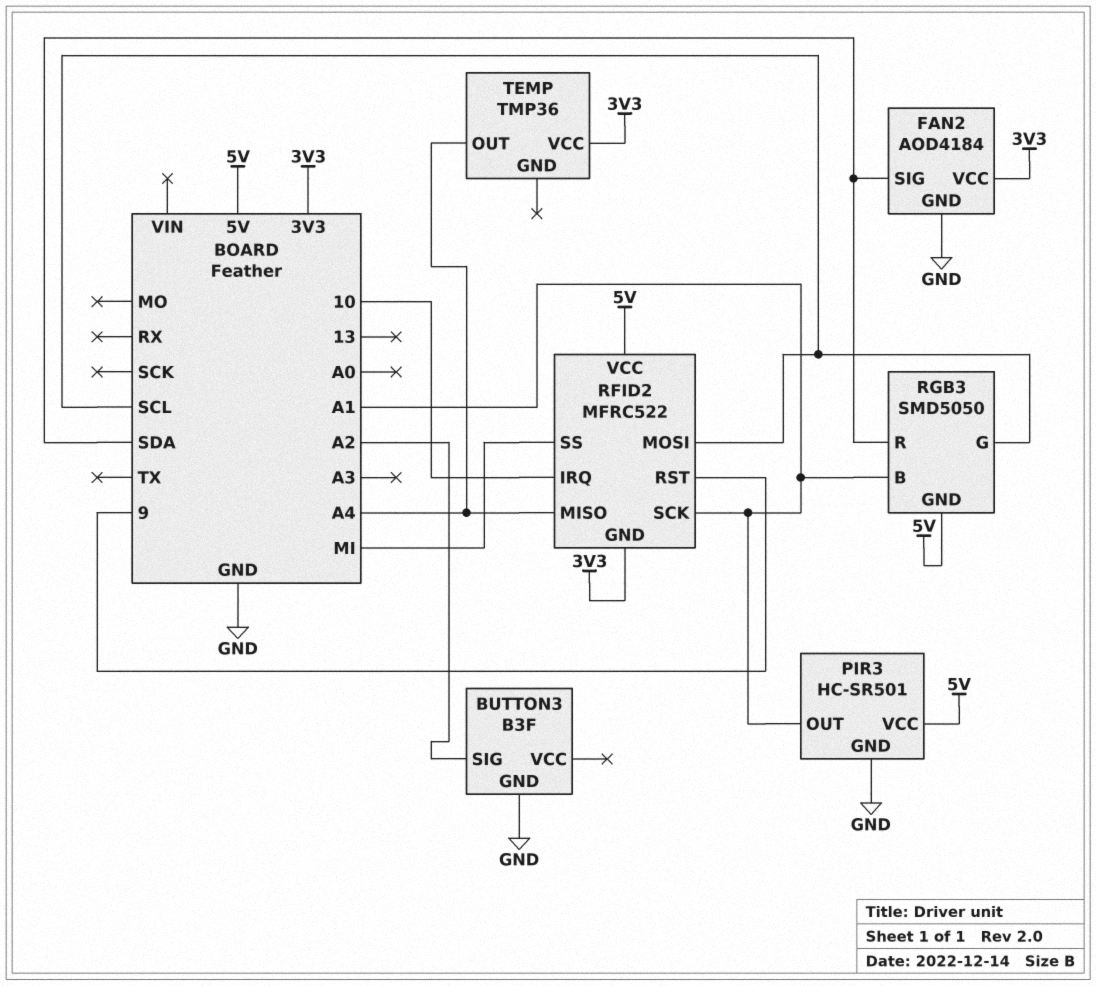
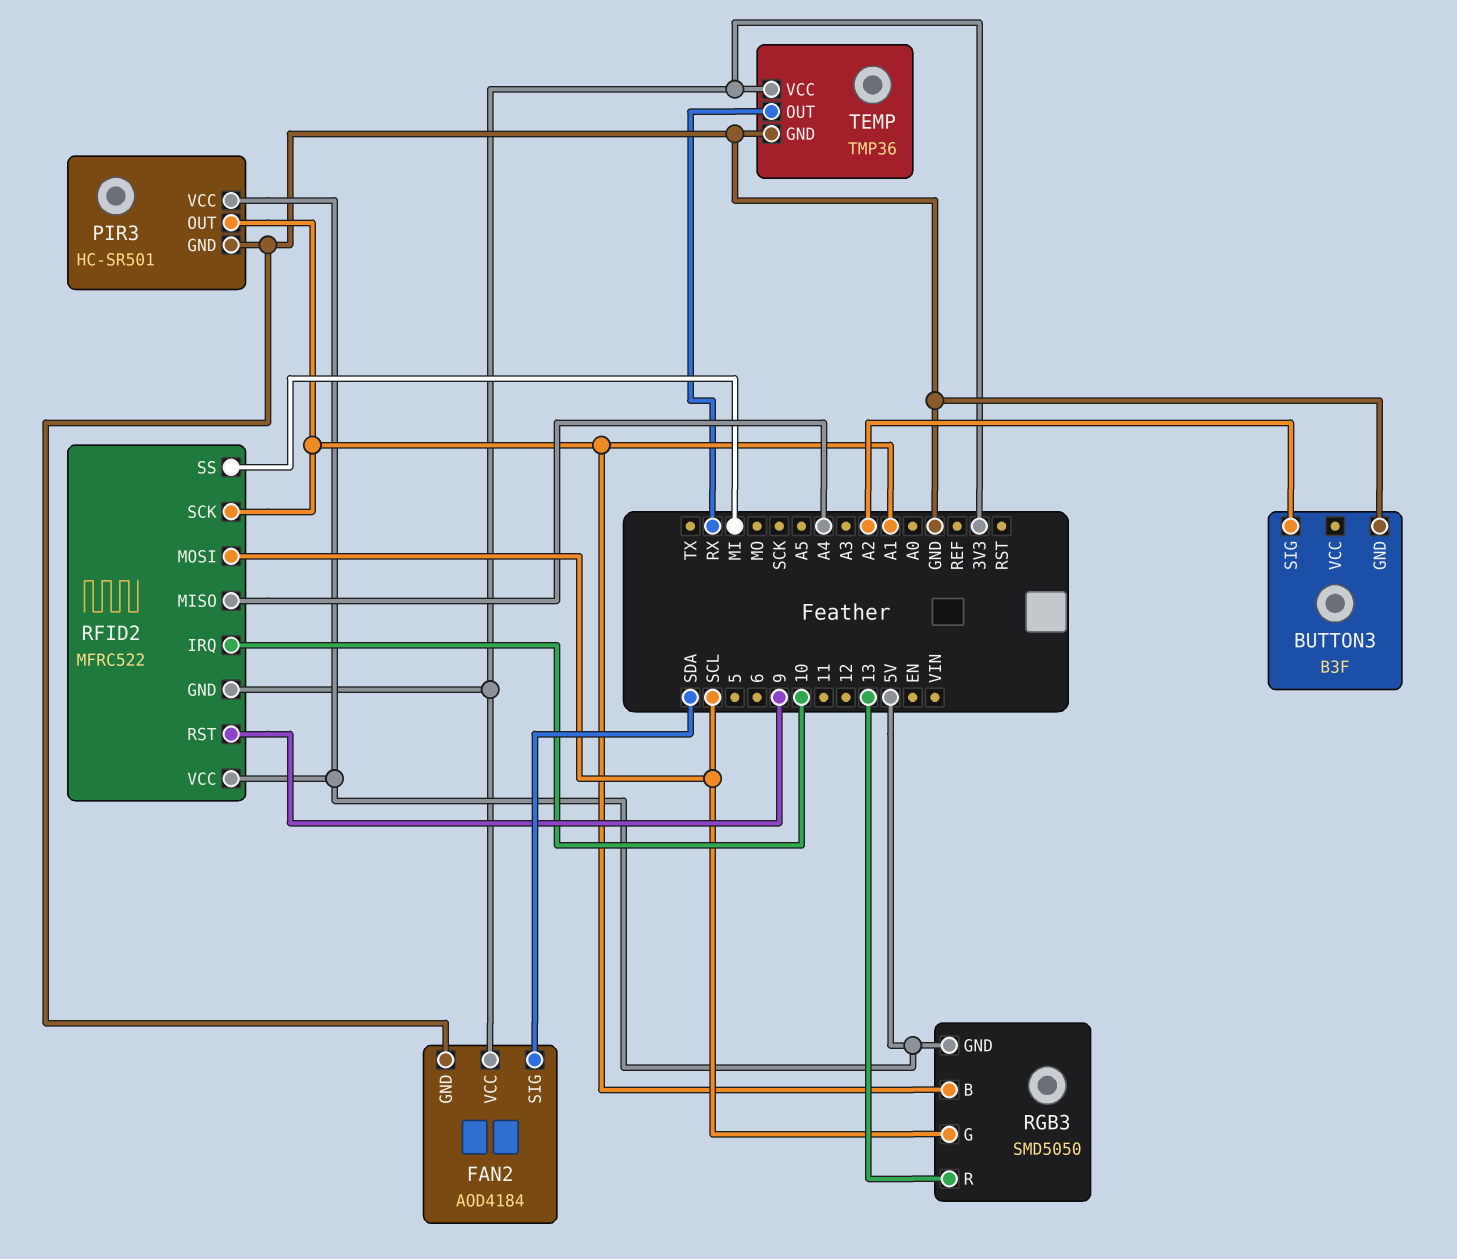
RGB3 pin R: SDA -> 13
TEMP pin GND: none -> GND
TEMP pin OUT: A4 -> RX

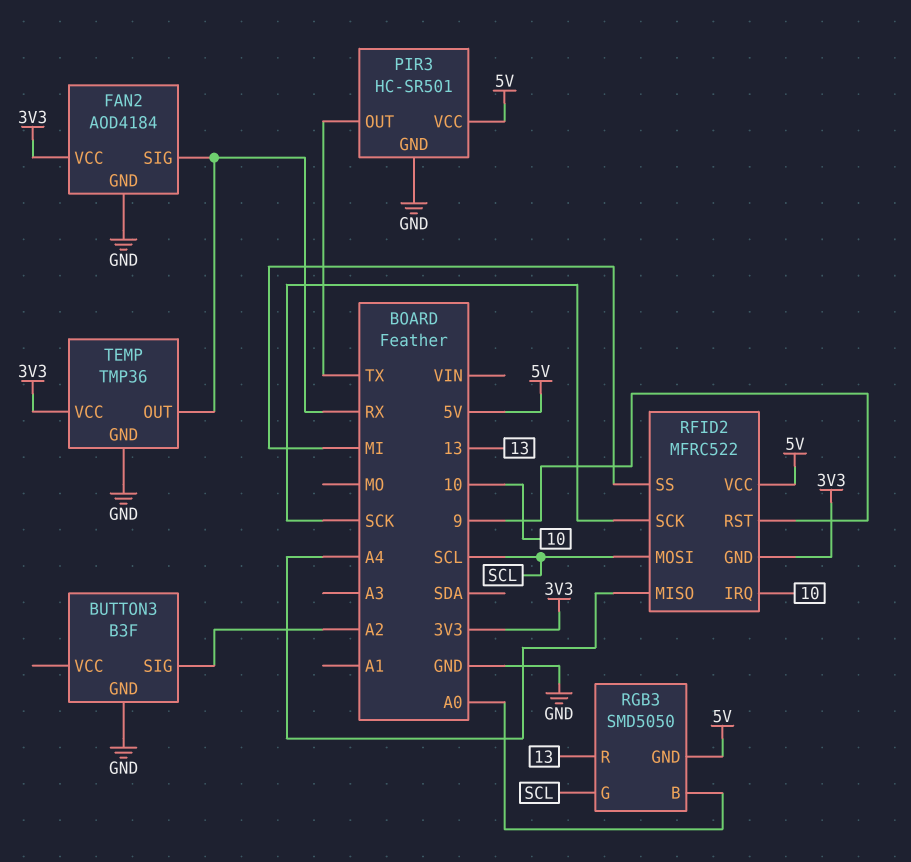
FAN2 pin SIG: SDA -> RX
PIR3 pin OUT: A1 -> TX
RFID2 pin SCK: A1 -> SCK
RGB3 pin B: A1 -> A0

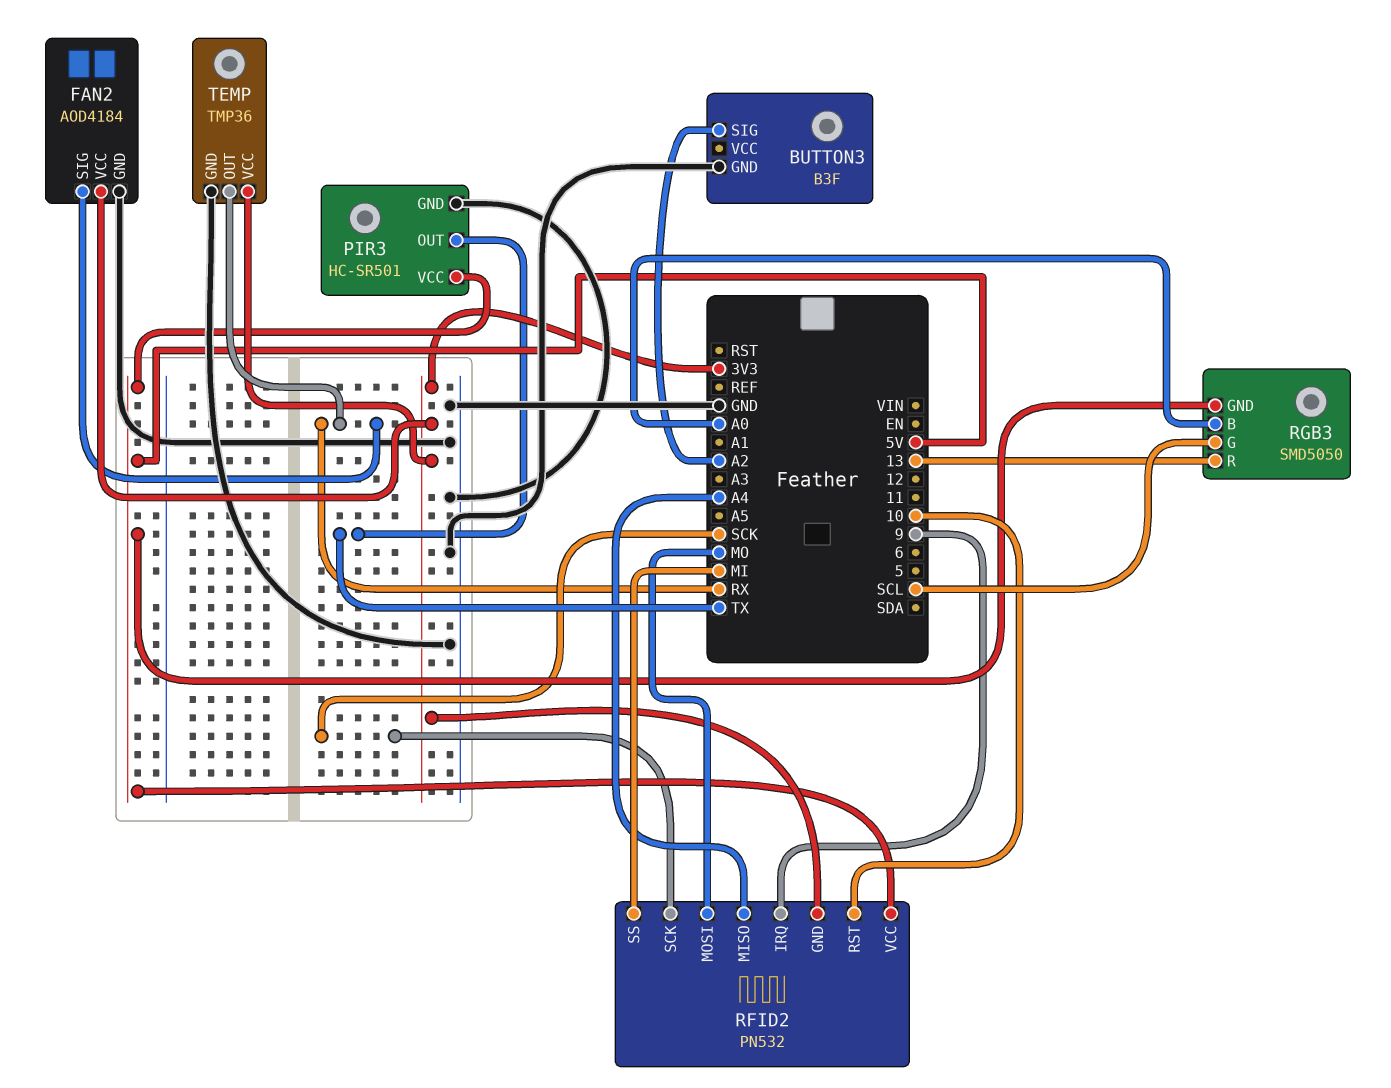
RFID2: MFRC522 -> PN532
RFID2 pin IRQ: 10 -> 9
RFID2 pin MOSI: SCL -> MO
RFID2 pin RST: 9 -> 10

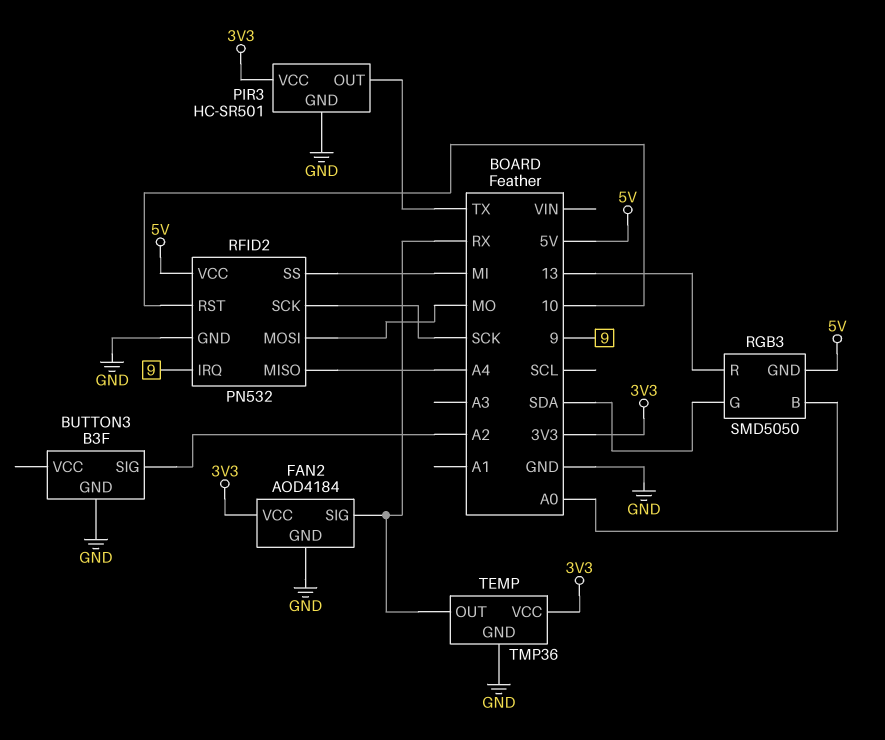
PIR3 pin VCC: 5V -> 3V3
RFID2 pin GND: 3V3 -> GND
RGB3 pin G: SCL -> SDA

